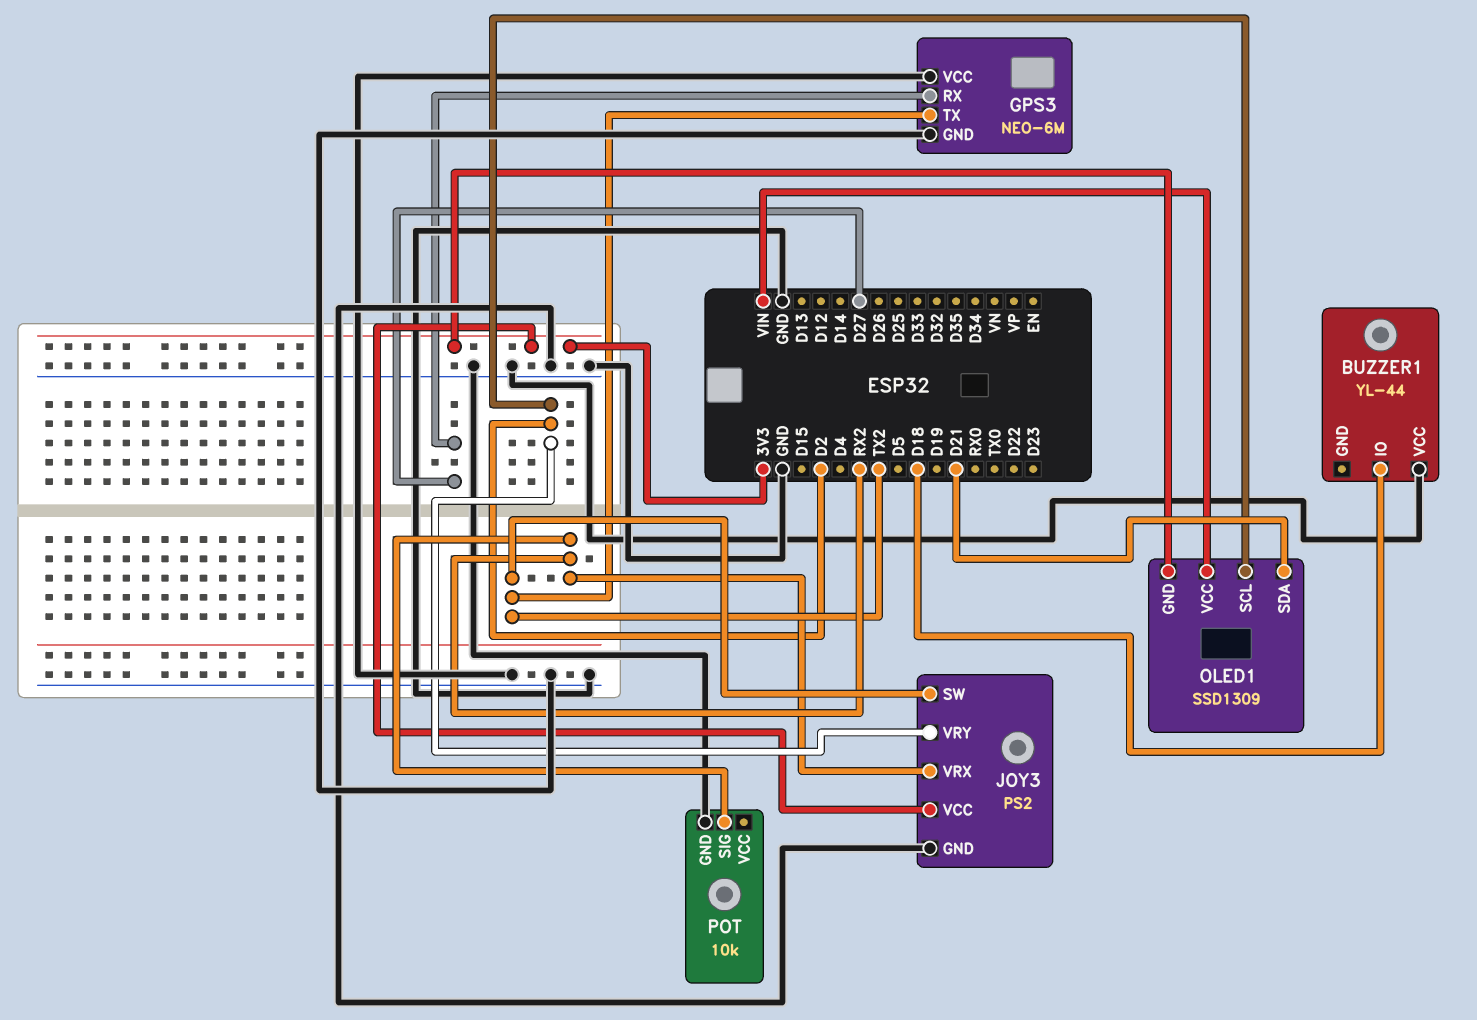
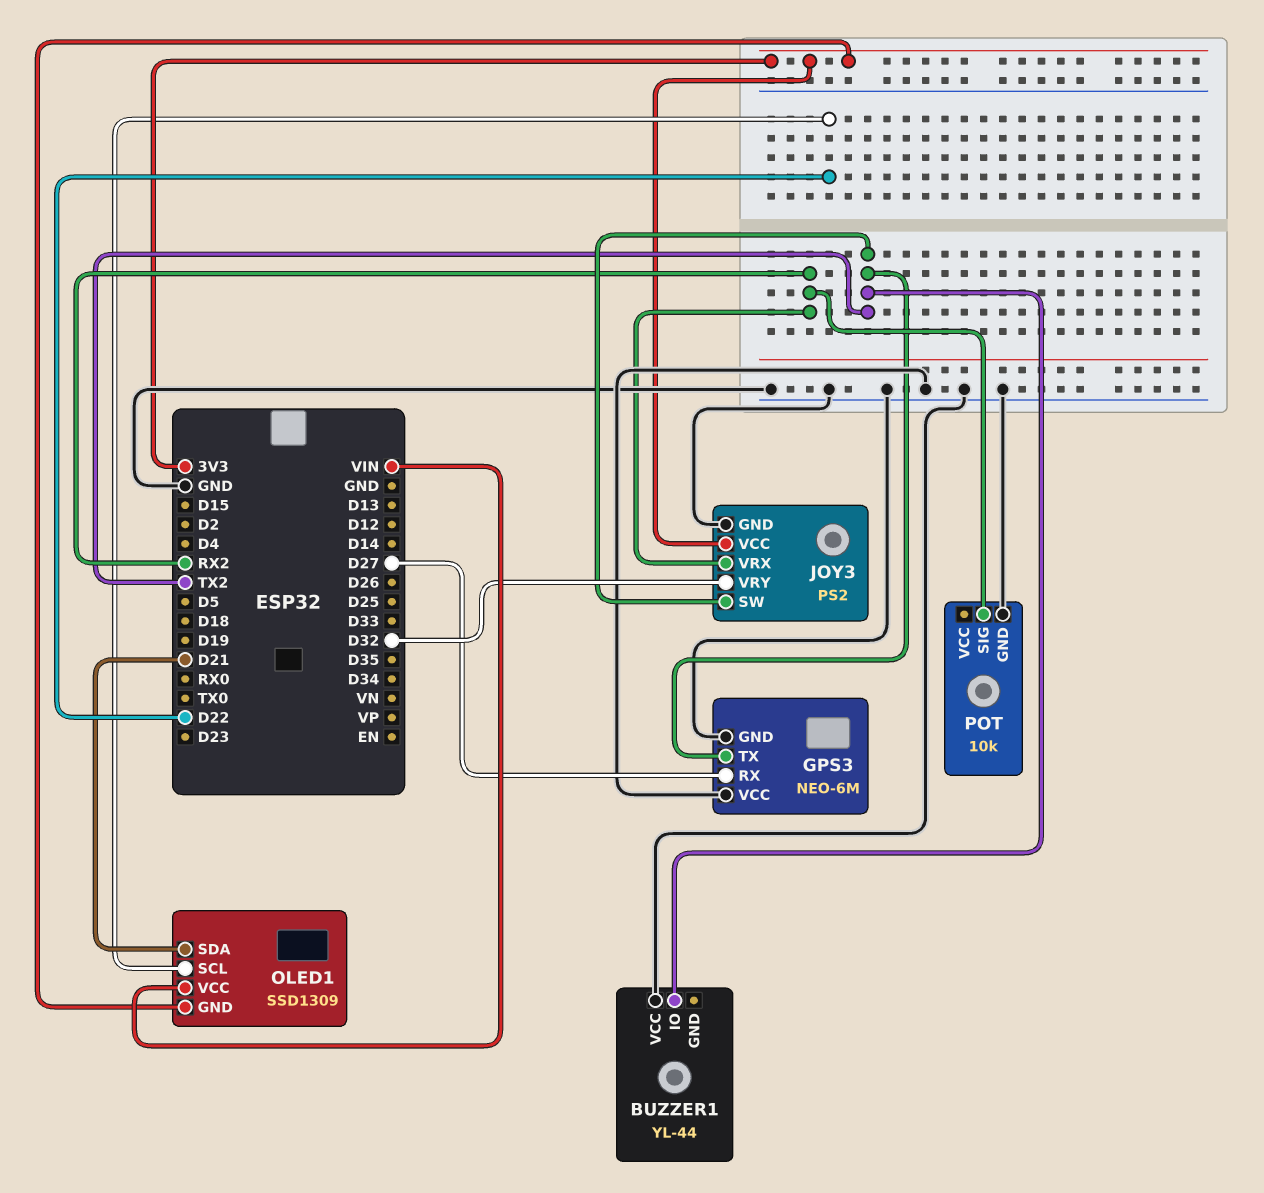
BUZZER1 pin IO: D18 -> TX2
JOY3 pin VRY: D2 -> D32
OLED1 pin SCL: D2 -> D22

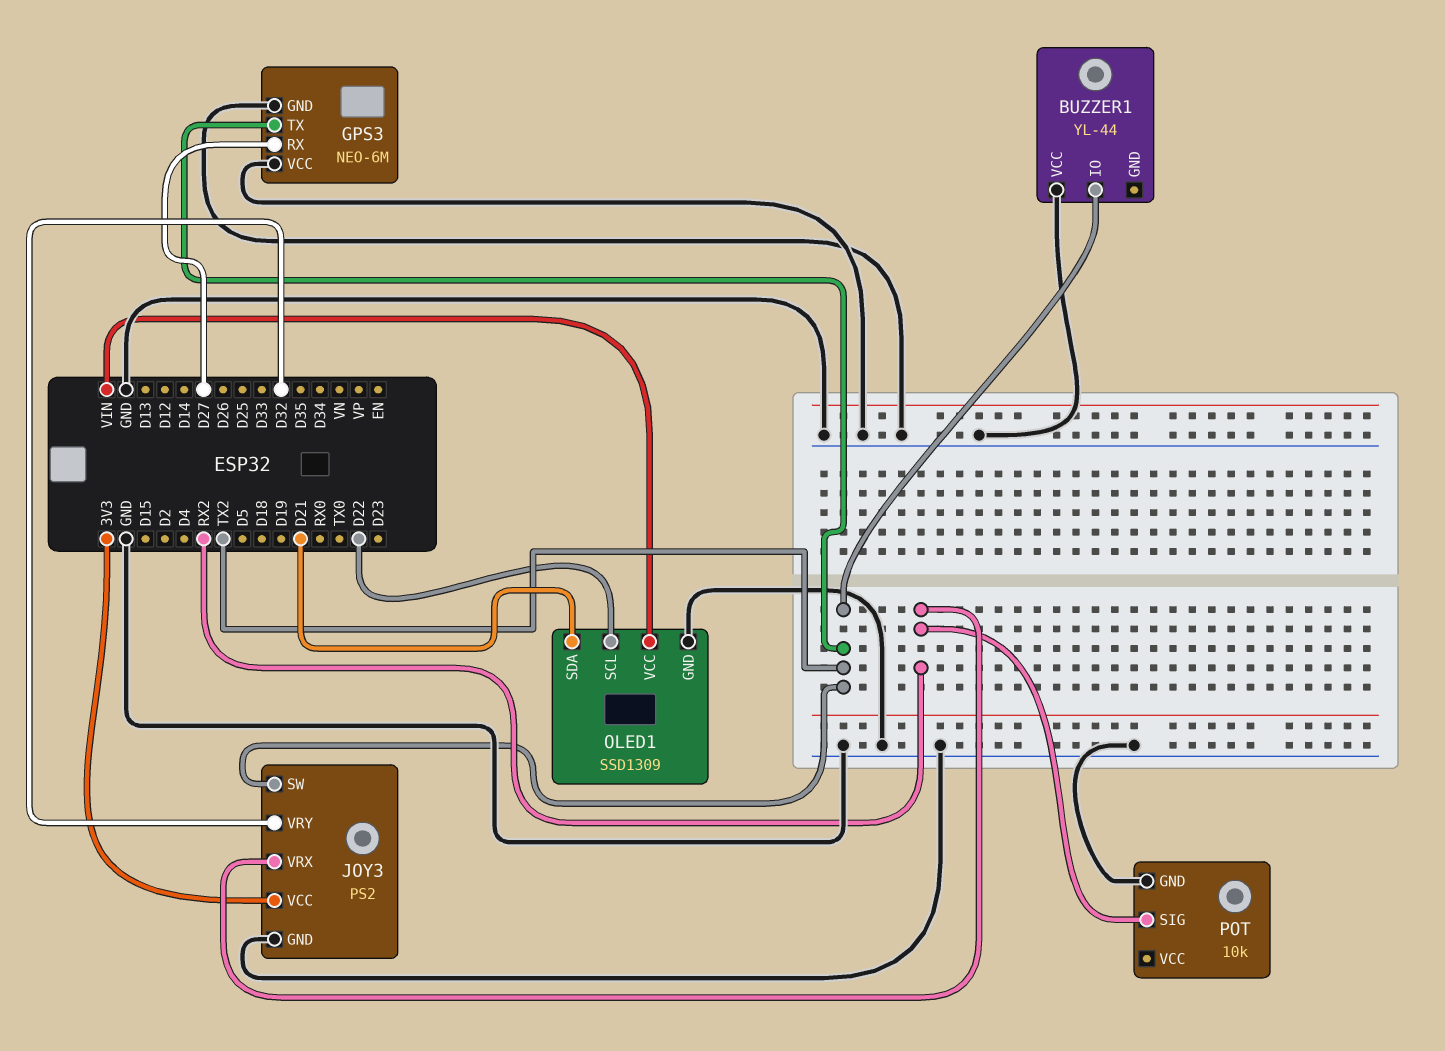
OLED1 pin GND: 3V3 -> GND

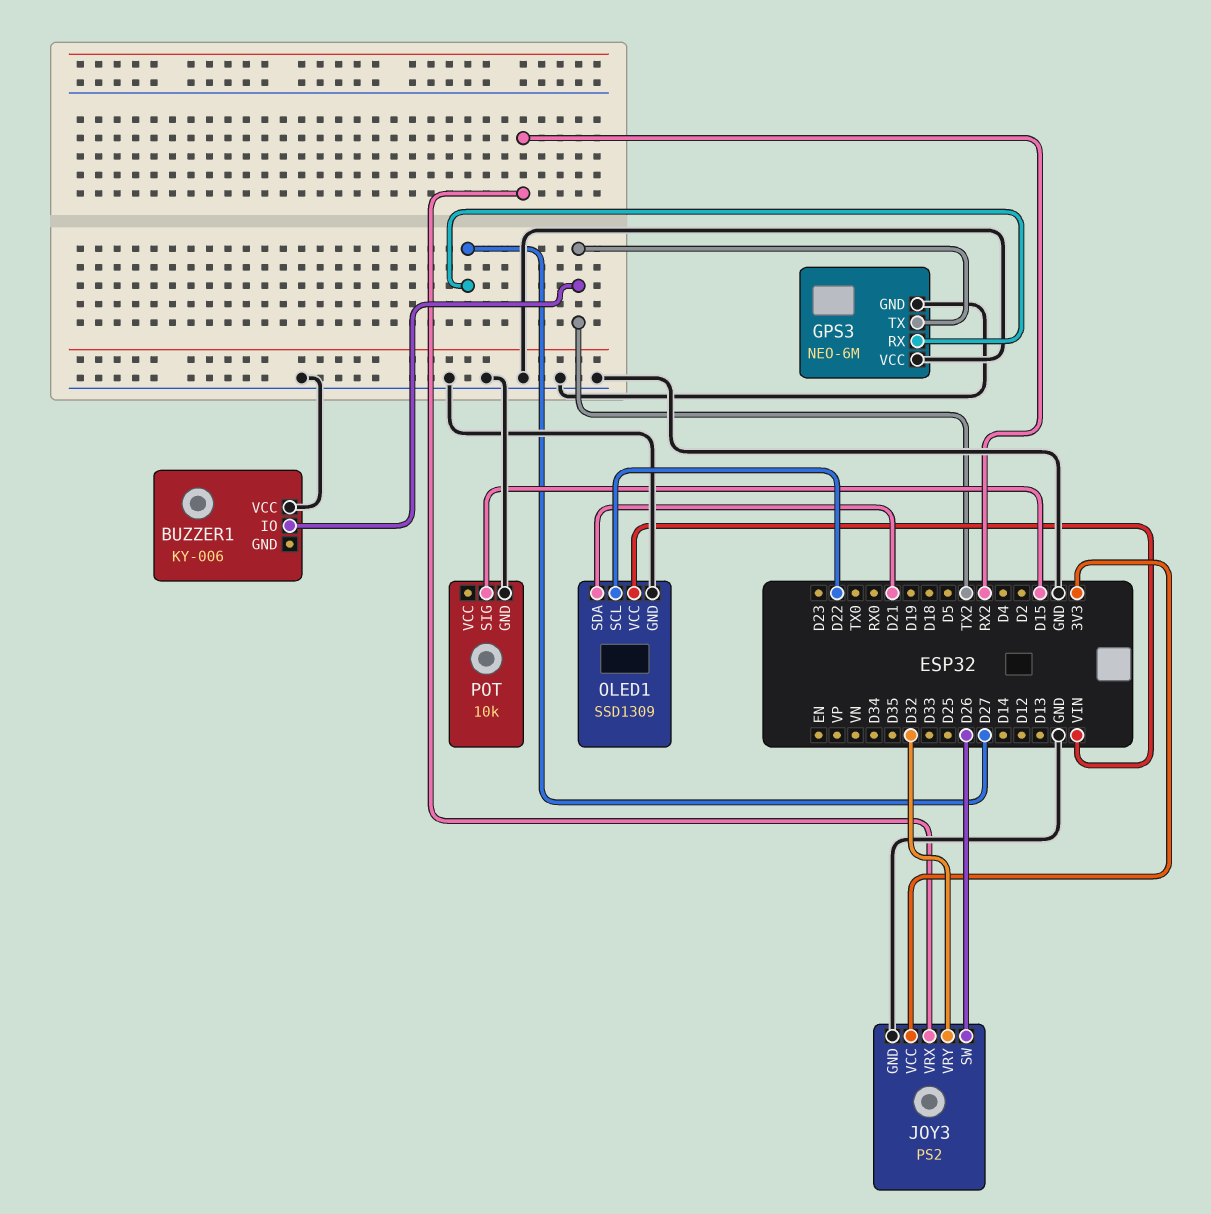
BUZZER1: YL-44 -> KY-006
JOY3 pin SW: TX2 -> D26
POT pin SIG: RX2 -> D15

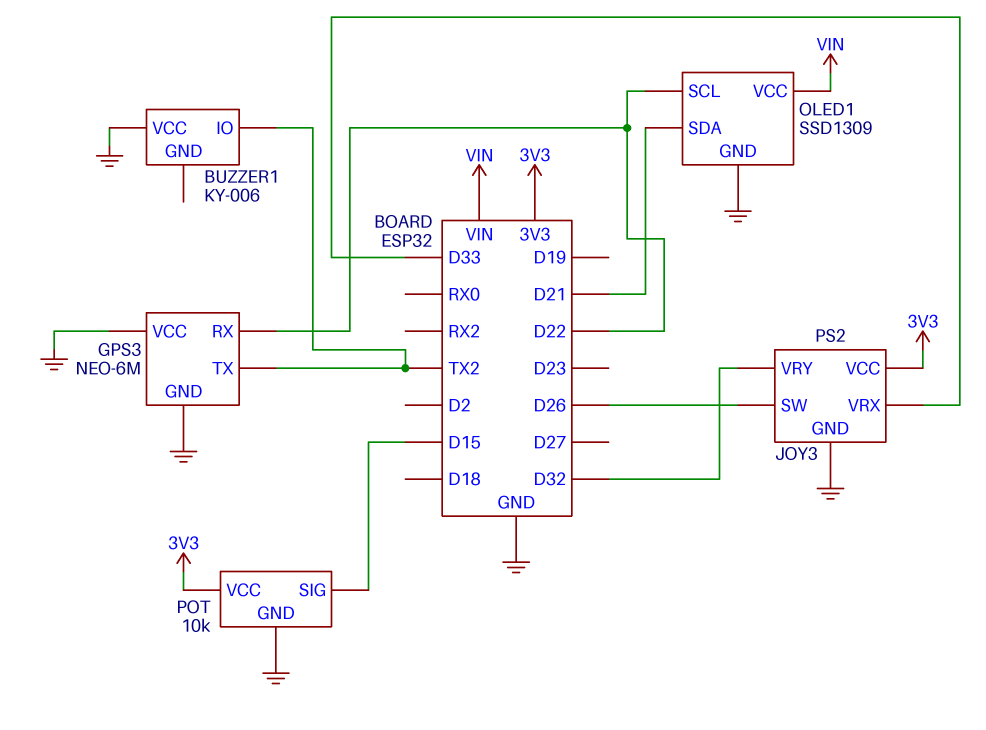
GPS3 pin RX: D27 -> D22
JOY3 pin VRX: RX2 -> D33
POT pin VCC: none -> 3V3

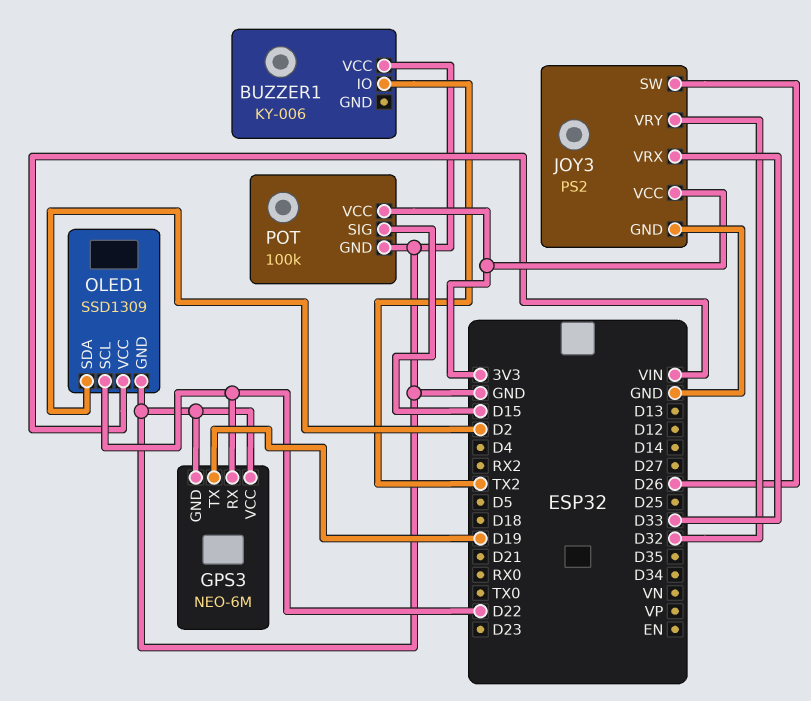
GPS3 pin TX: TX2 -> D19
OLED1 pin SDA: D21 -> D2
POT: 10k -> 100k

